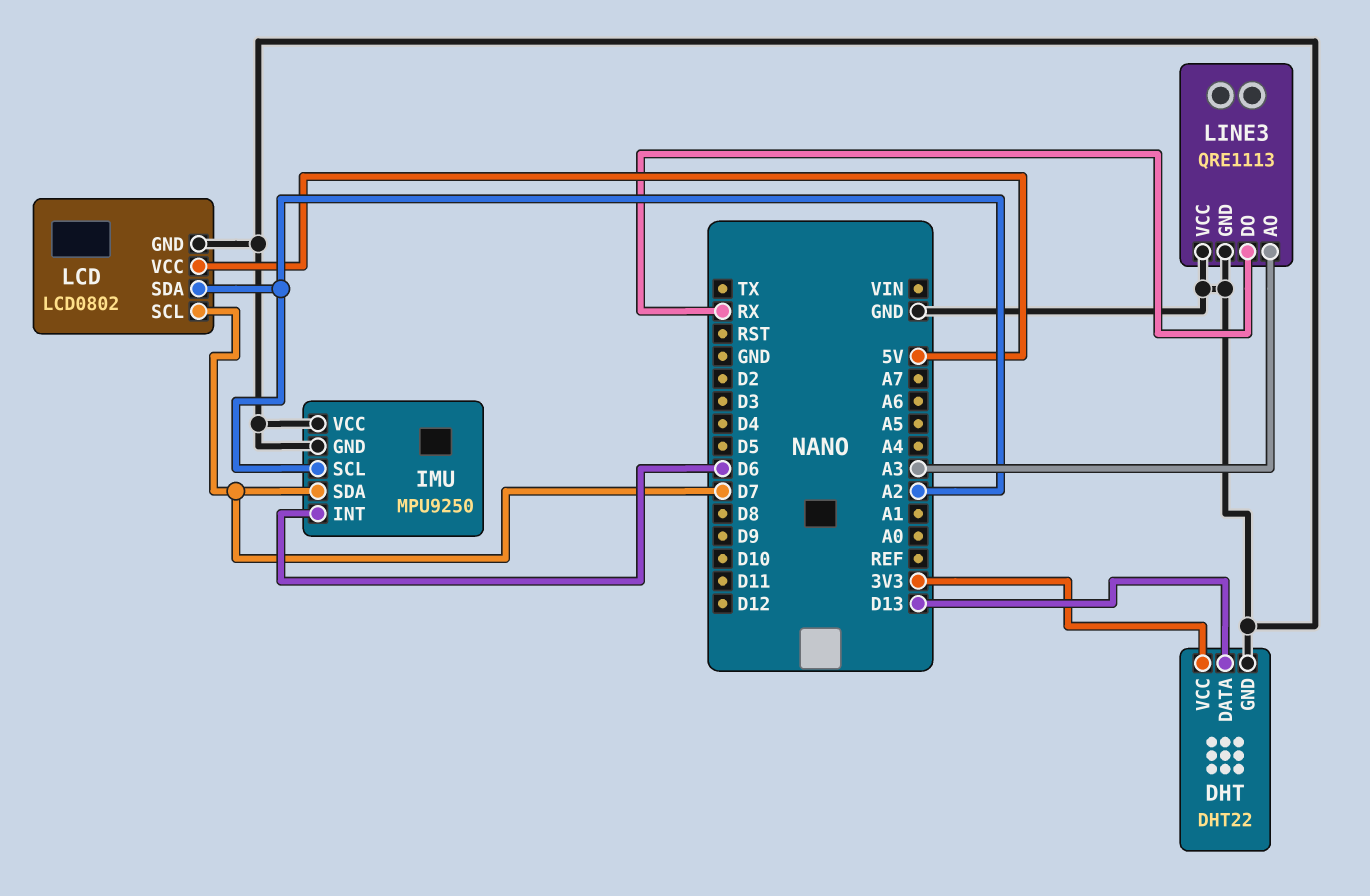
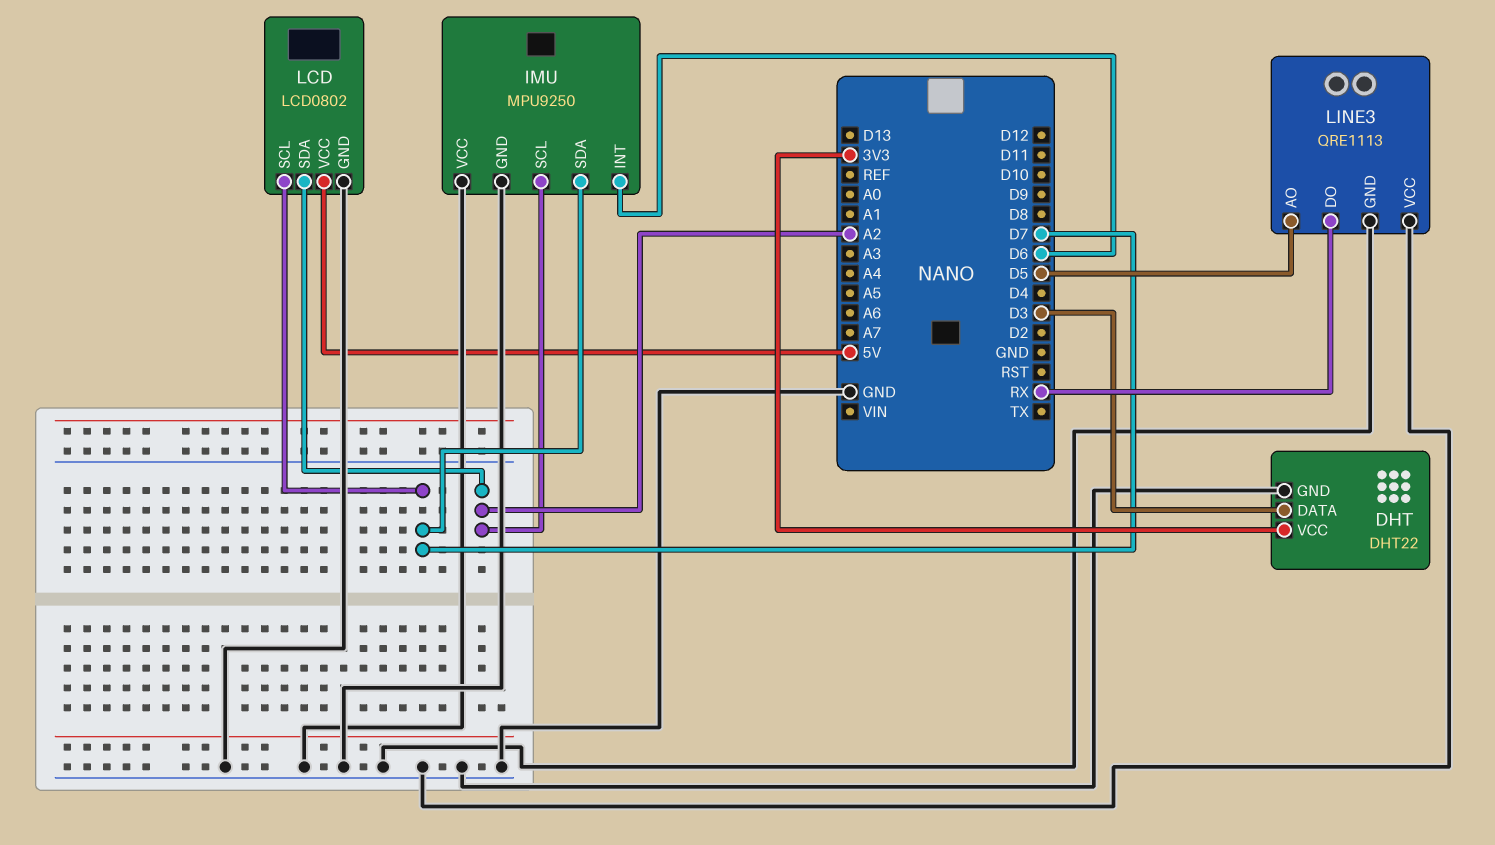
DHT pin DATA: D13 -> D3
LINE3 pin AO: A3 -> D5

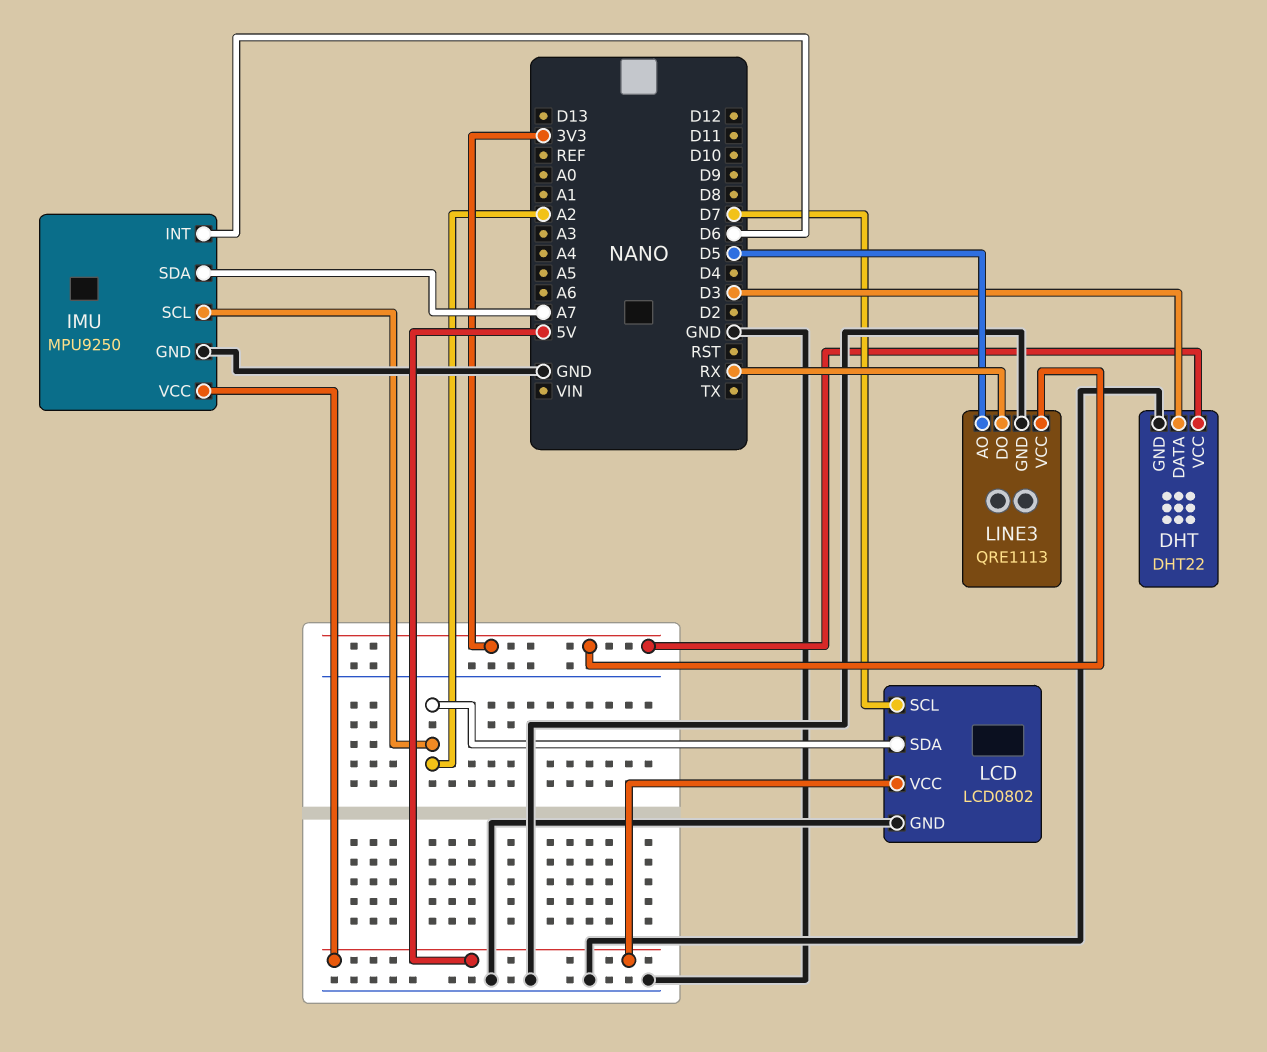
IMU pin SDA: D7 -> A7
IMU pin VCC: GND -> 5V
LINE3 pin VCC: GND -> 3V3

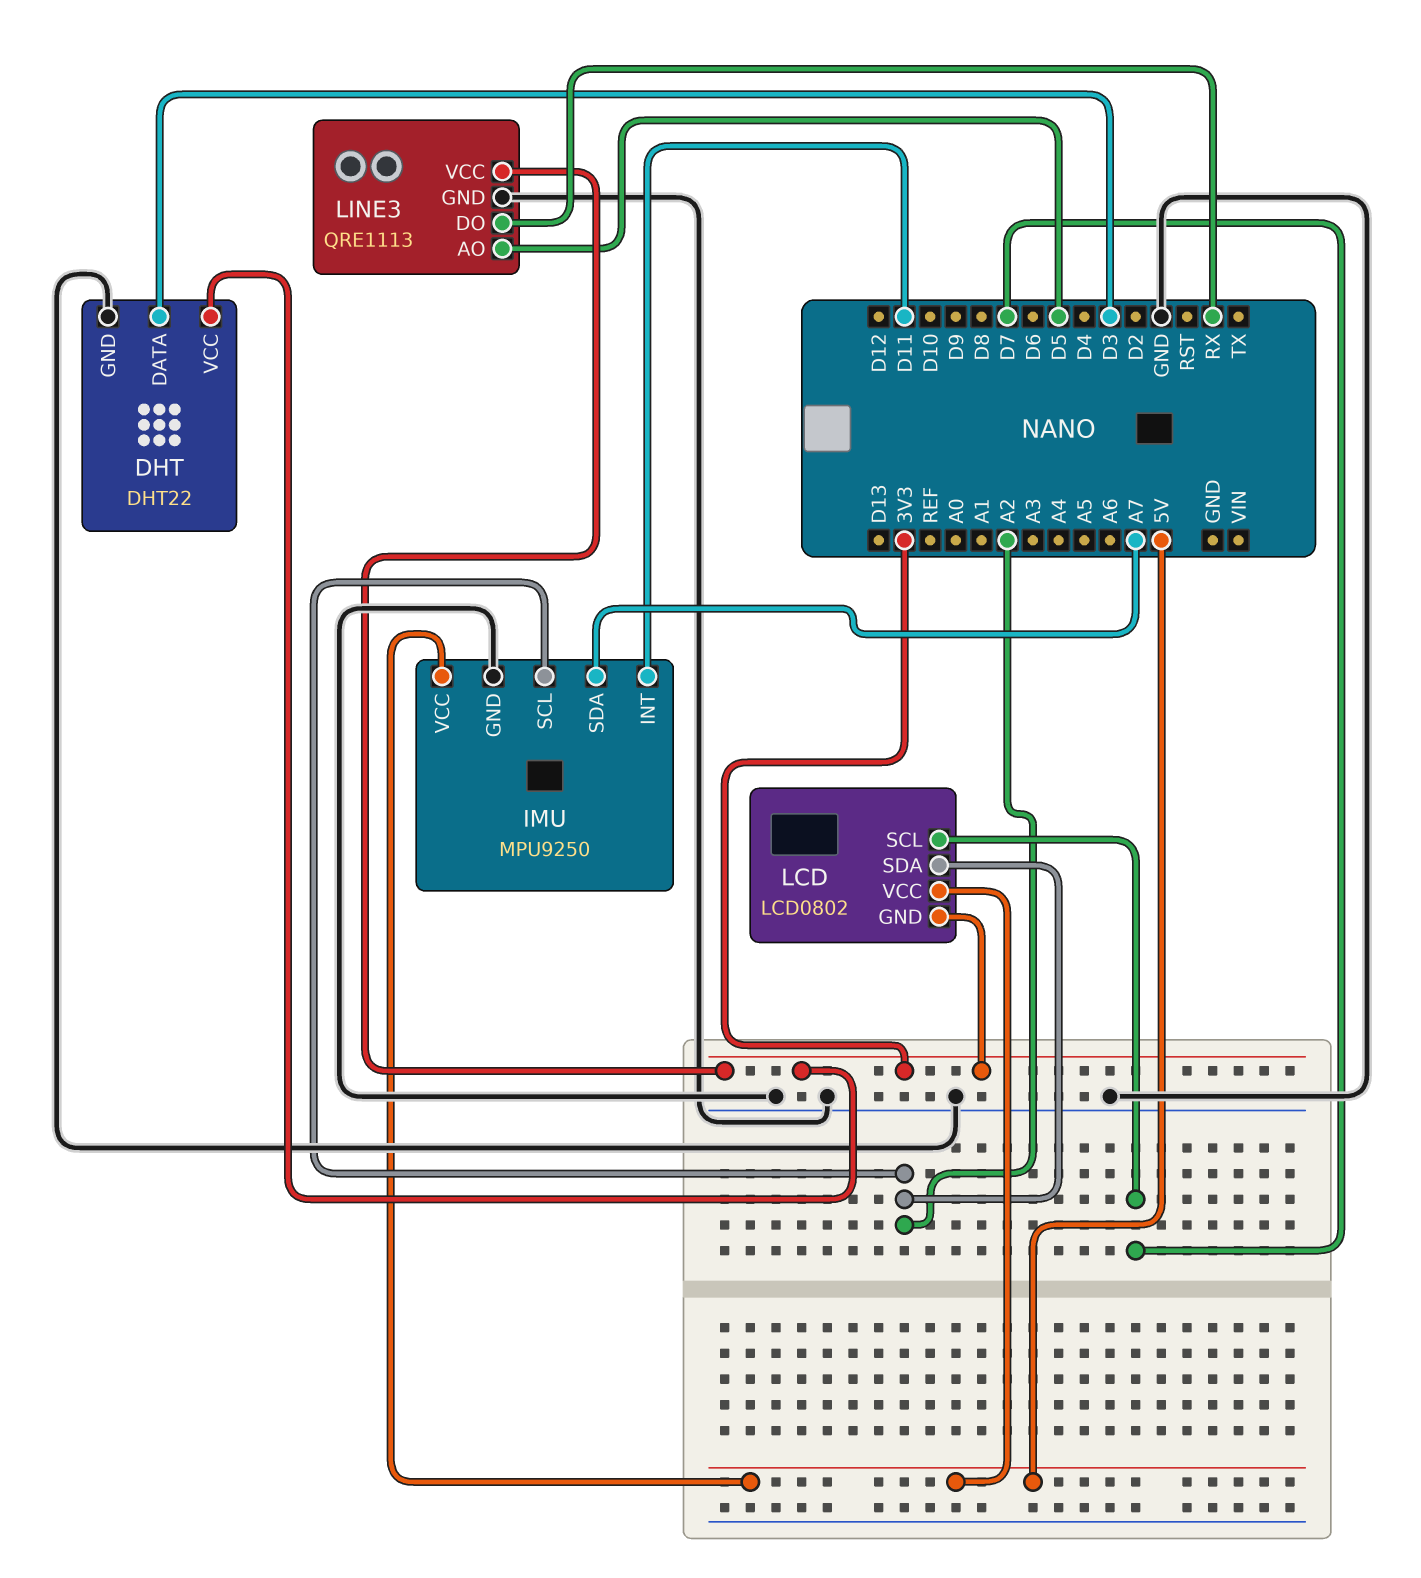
IMU pin INT: D6 -> D11
LCD pin GND: GND -> 3V3

